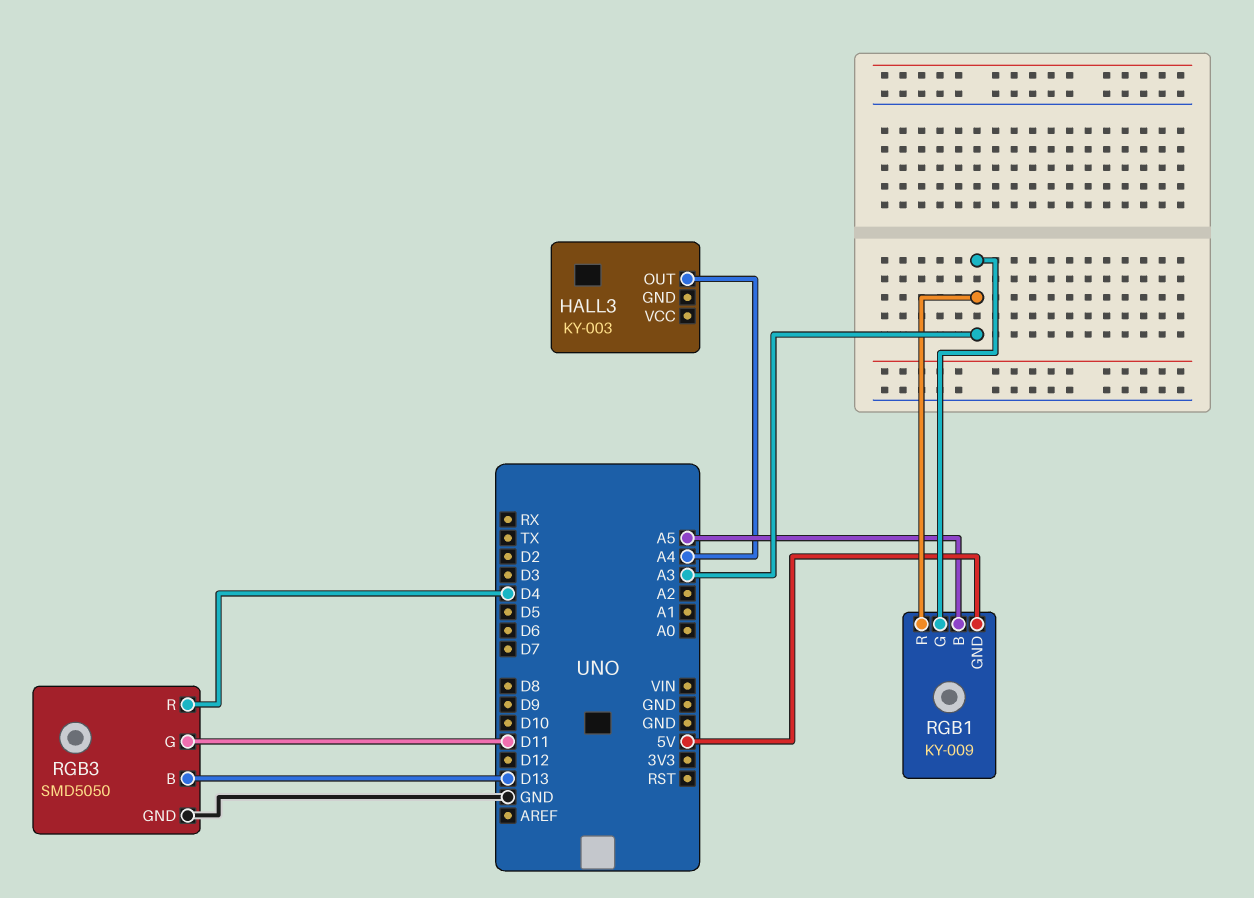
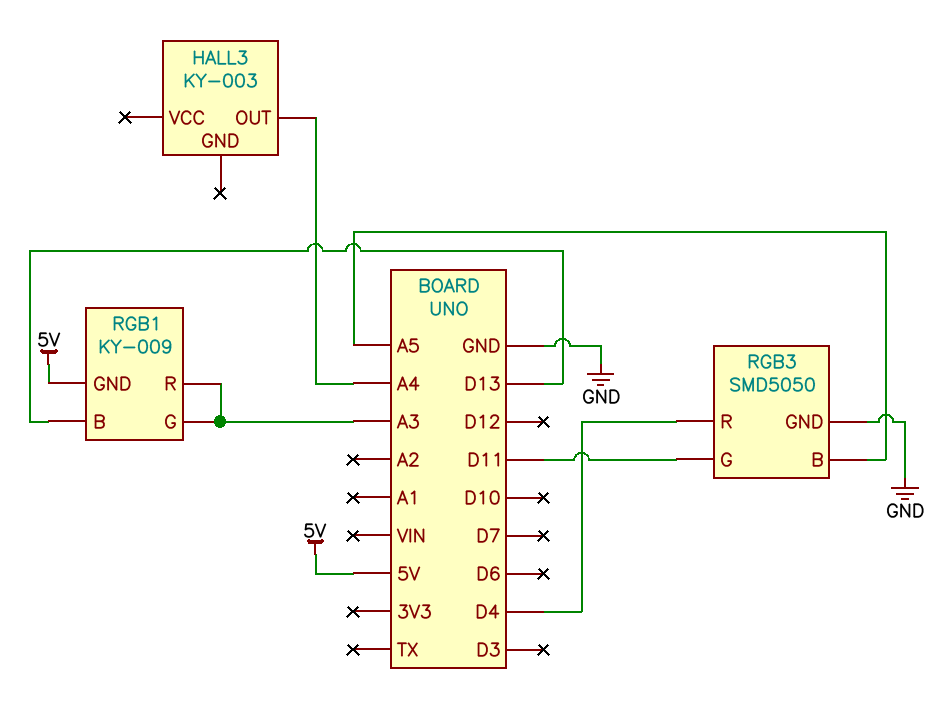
RGB1 pin B: A5 -> D13
RGB3 pin B: D13 -> A5

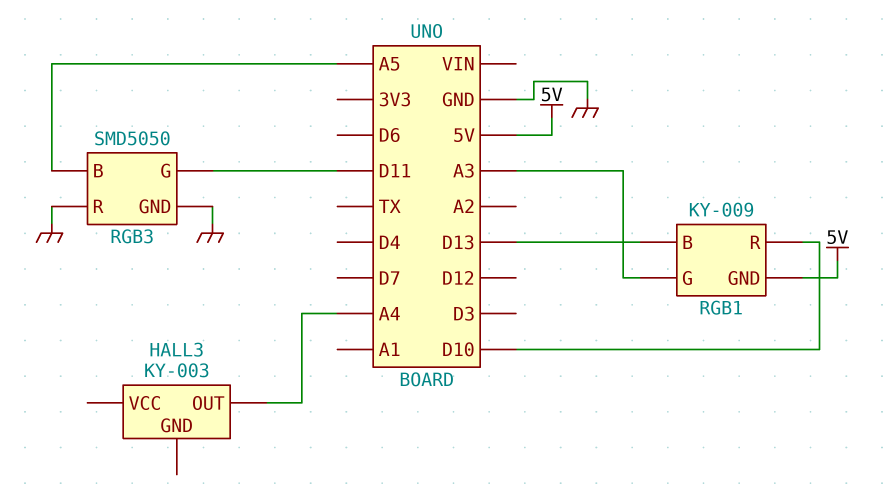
RGB1 pin R: A3 -> D10
RGB3 pin R: D4 -> GND

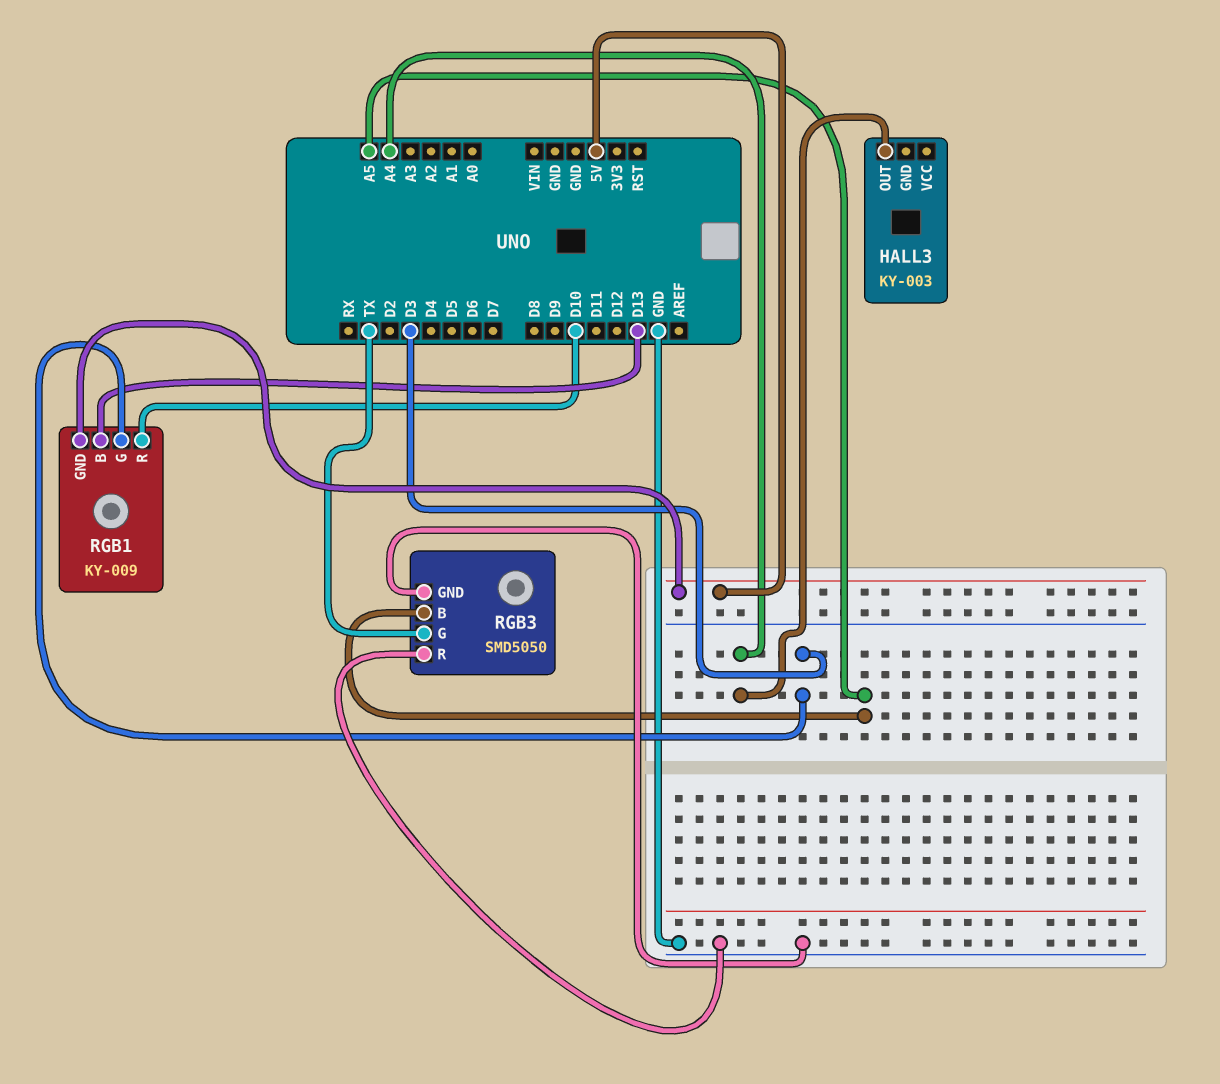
RGB1 pin G: A3 -> D3
RGB3 pin G: D11 -> TX

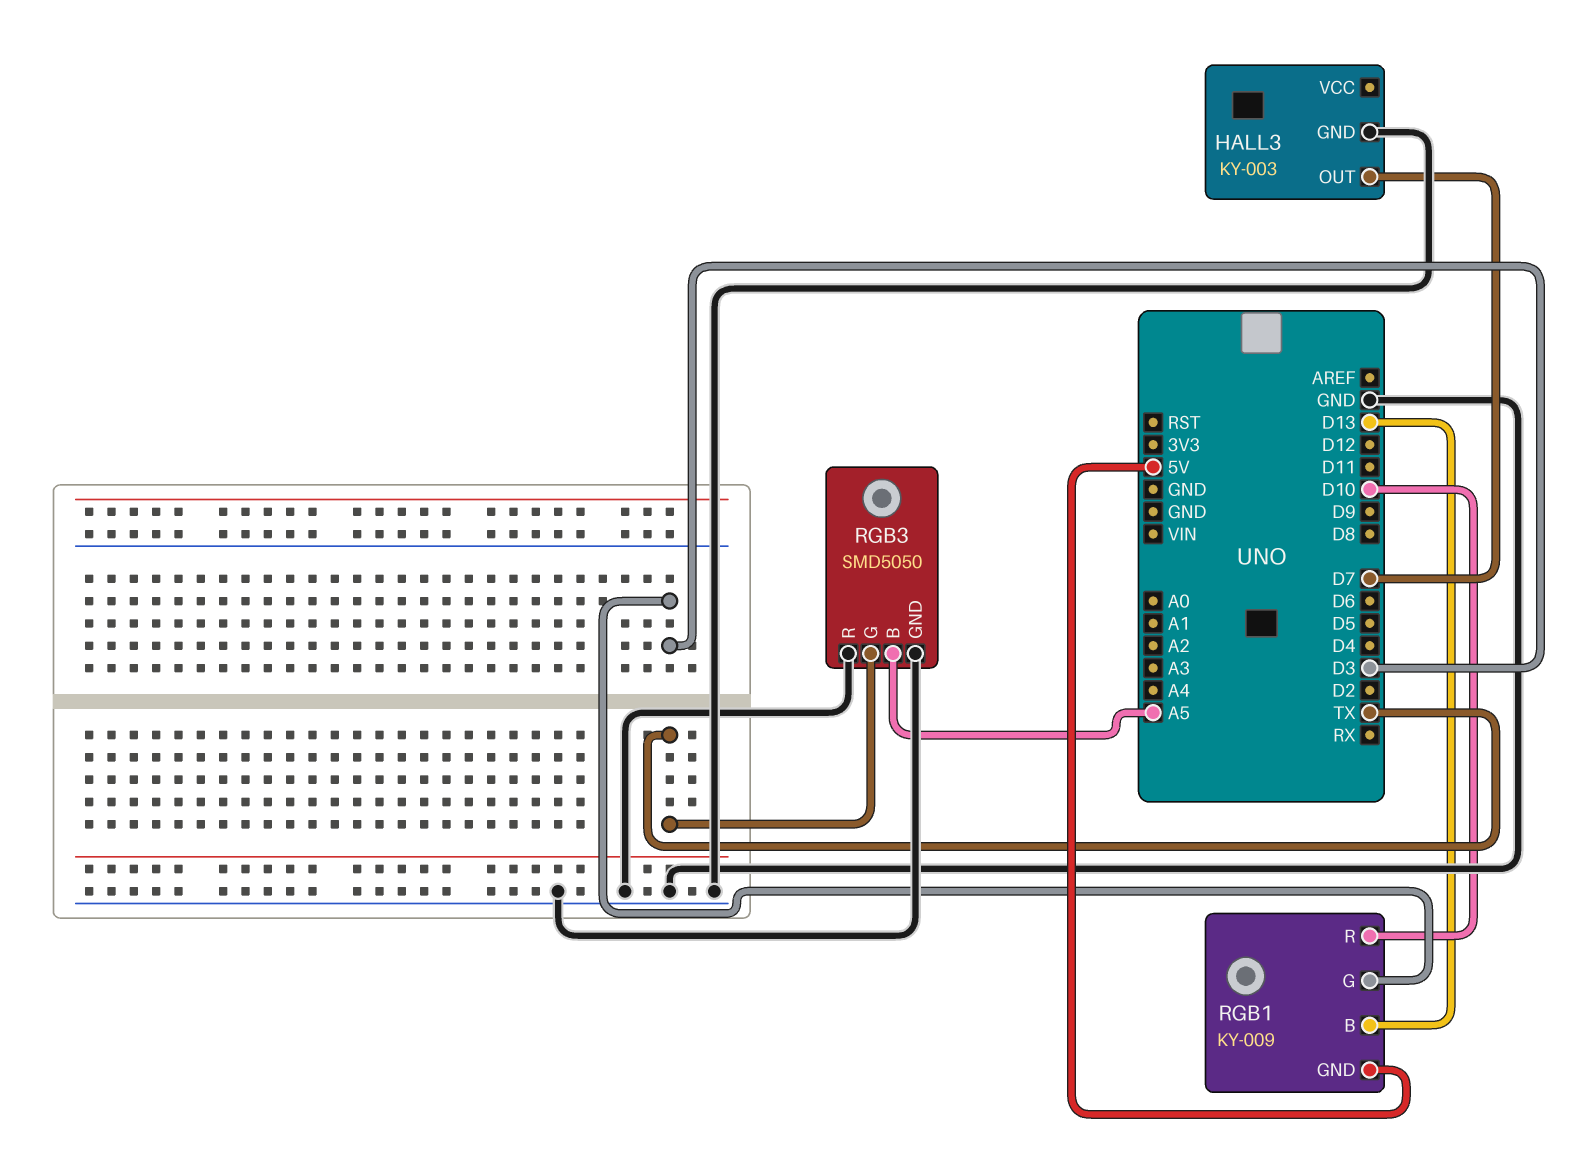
HALL3 pin GND: none -> GND
HALL3 pin OUT: A4 -> D7

